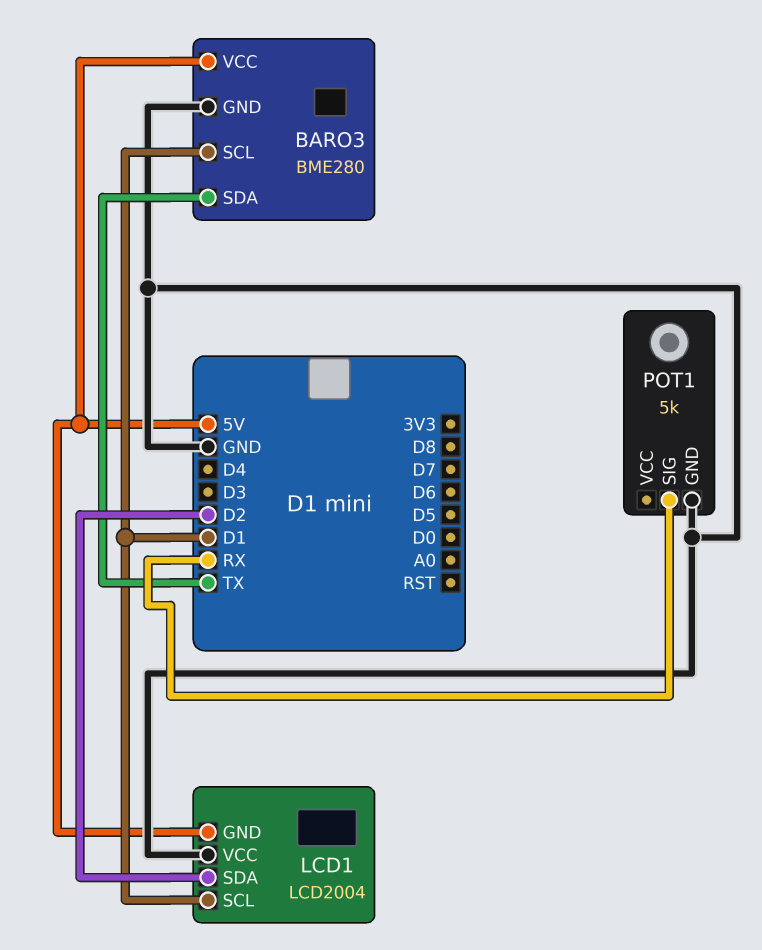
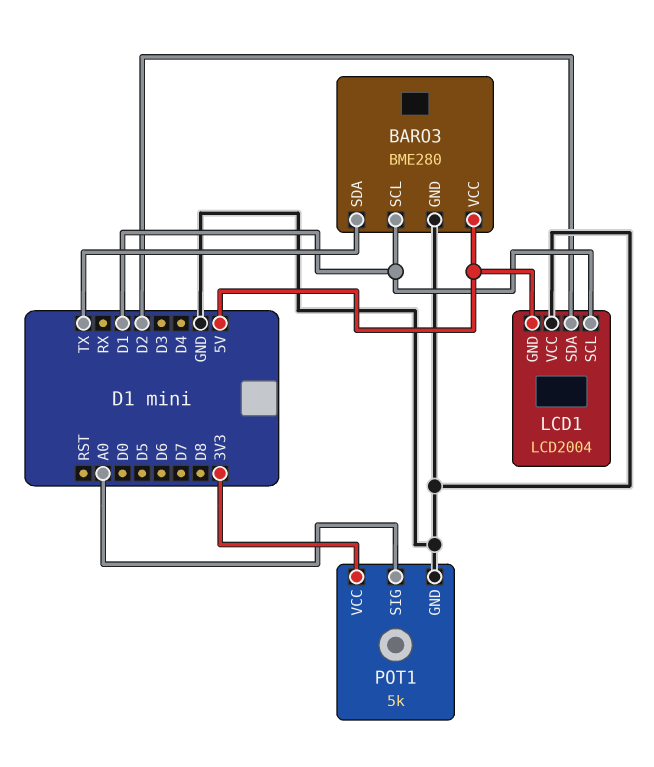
POT1 pin SIG: RX -> A0
POT1 pin VCC: none -> 3V3

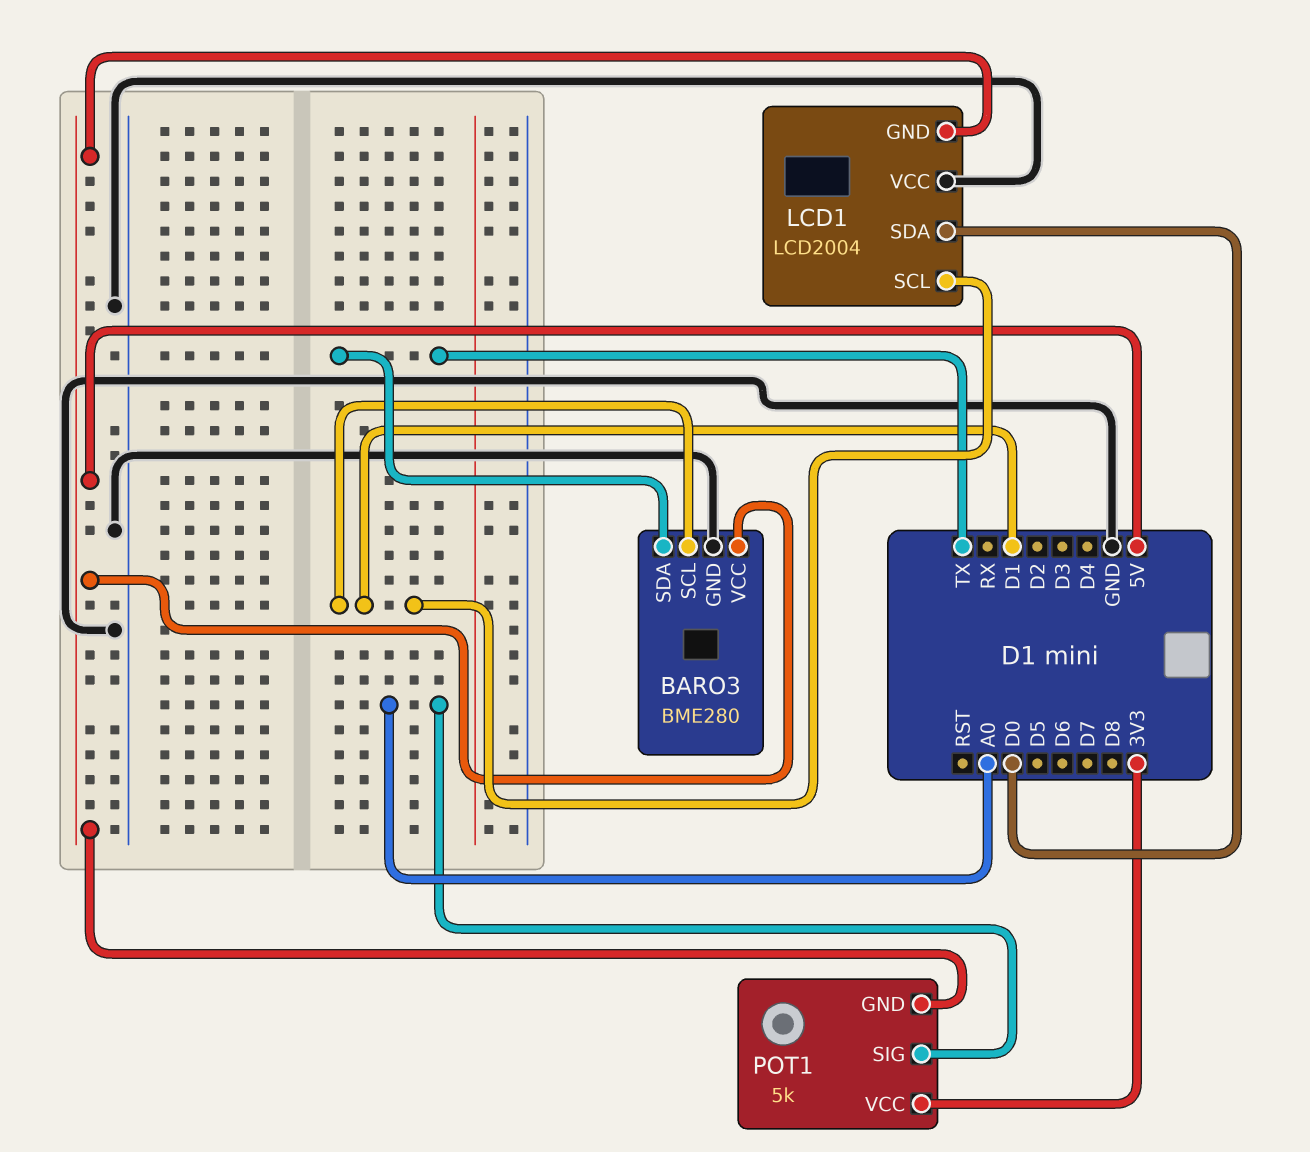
LCD1 pin SDA: D2 -> D0
POT1 pin GND: GND -> 5V

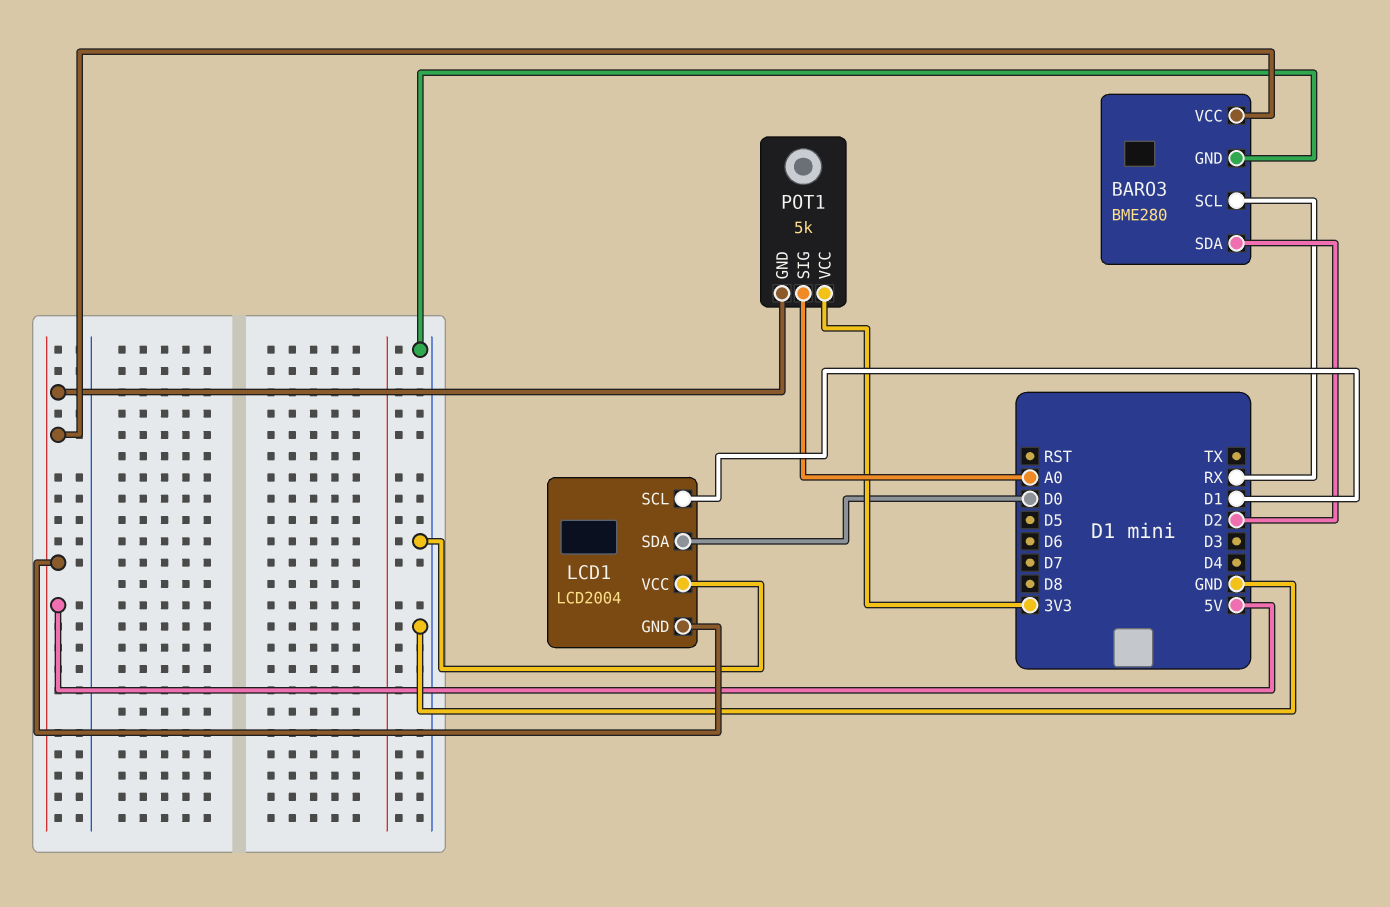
BARO3 pin SCL: D1 -> RX
BARO3 pin SDA: TX -> D2

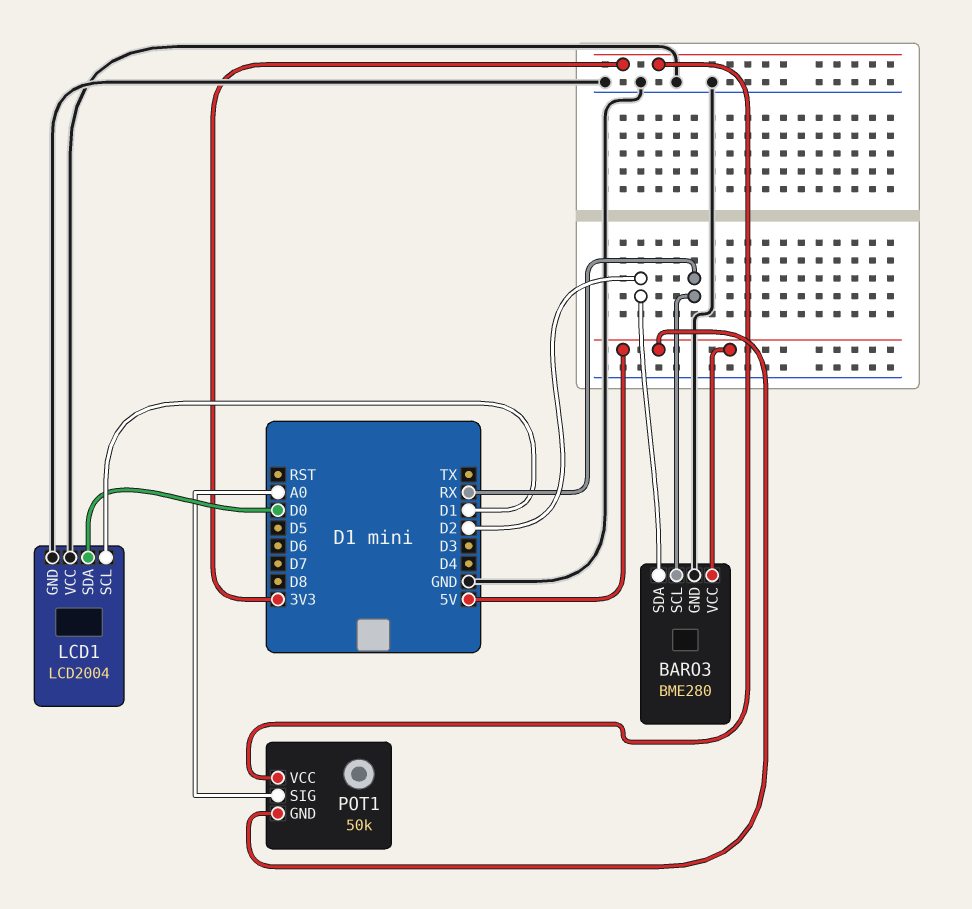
LCD1 pin GND: 5V -> GND
POT1: 5k -> 50k

